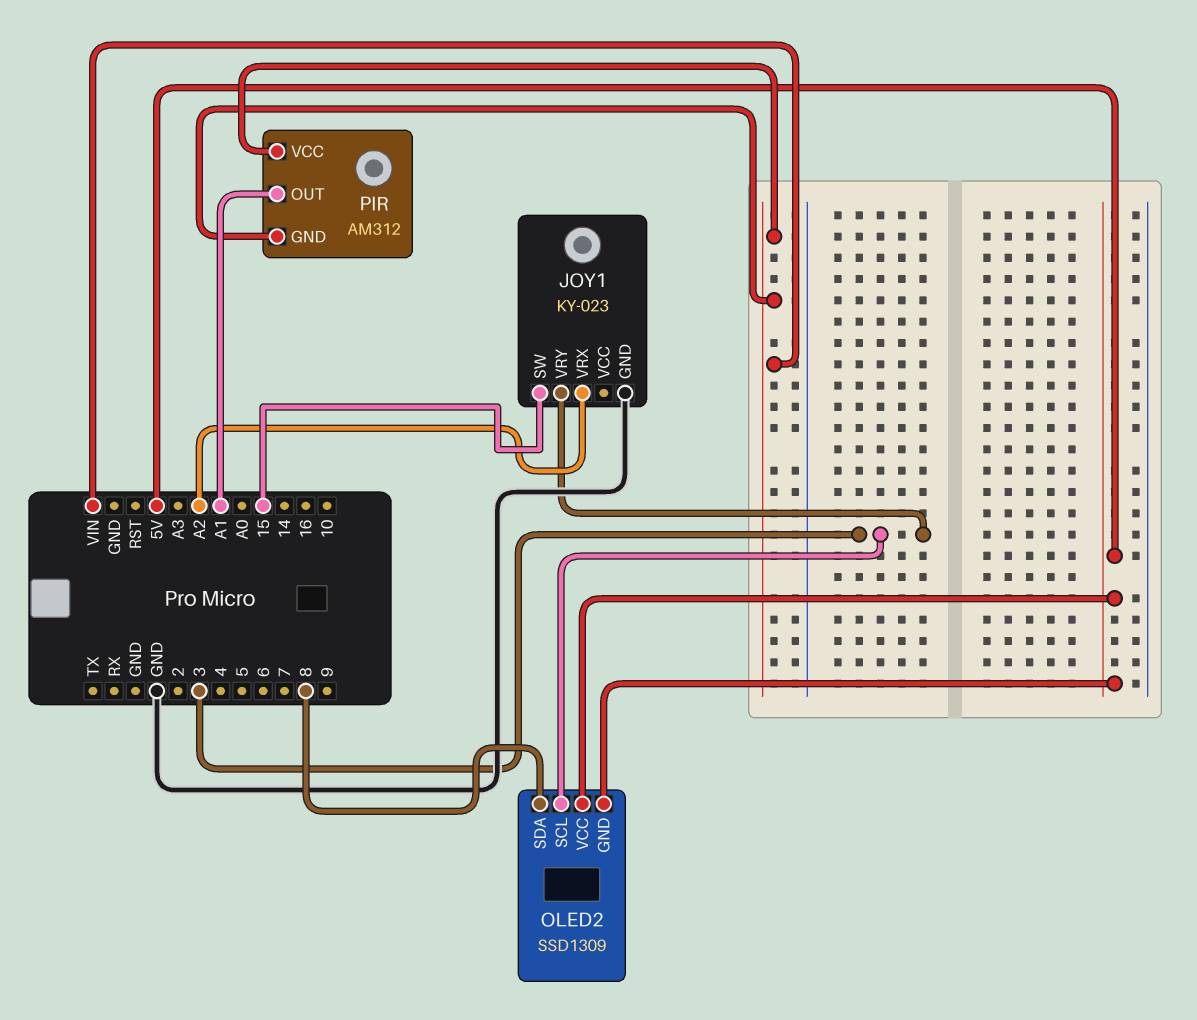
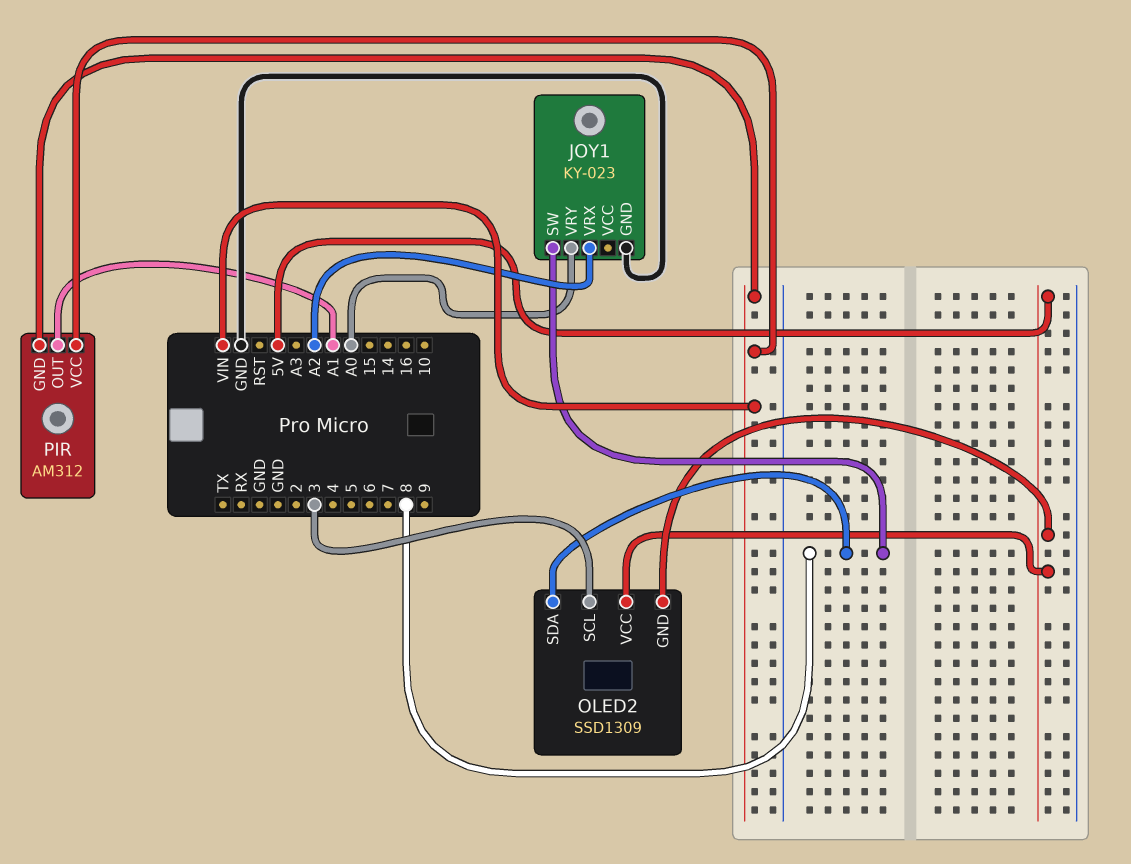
JOY1 pin SW: 15 -> 8
JOY1 pin VRY: 3 -> A0

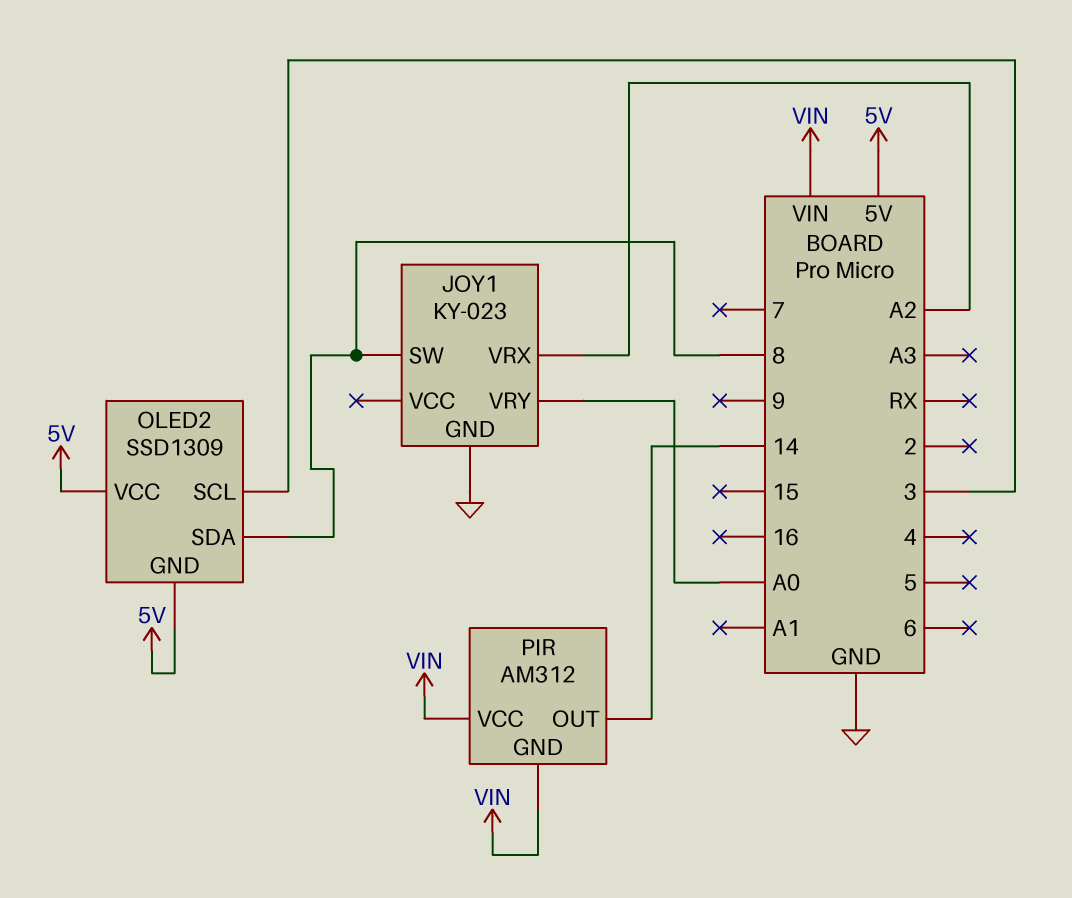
PIR pin OUT: A1 -> 14

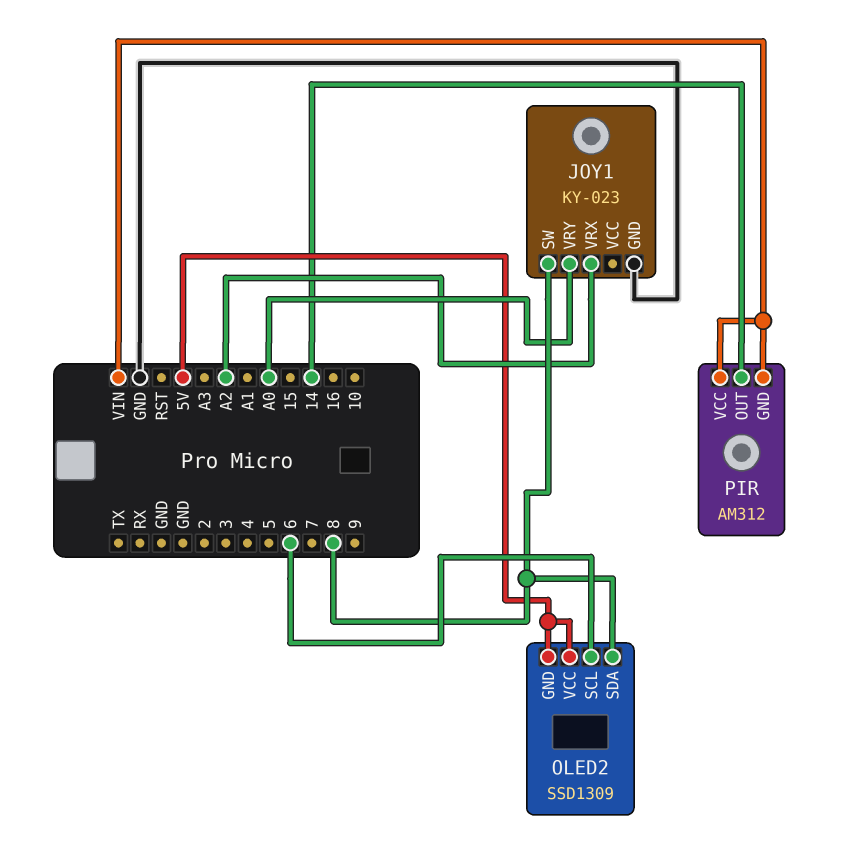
OLED2 pin SCL: 3 -> 6

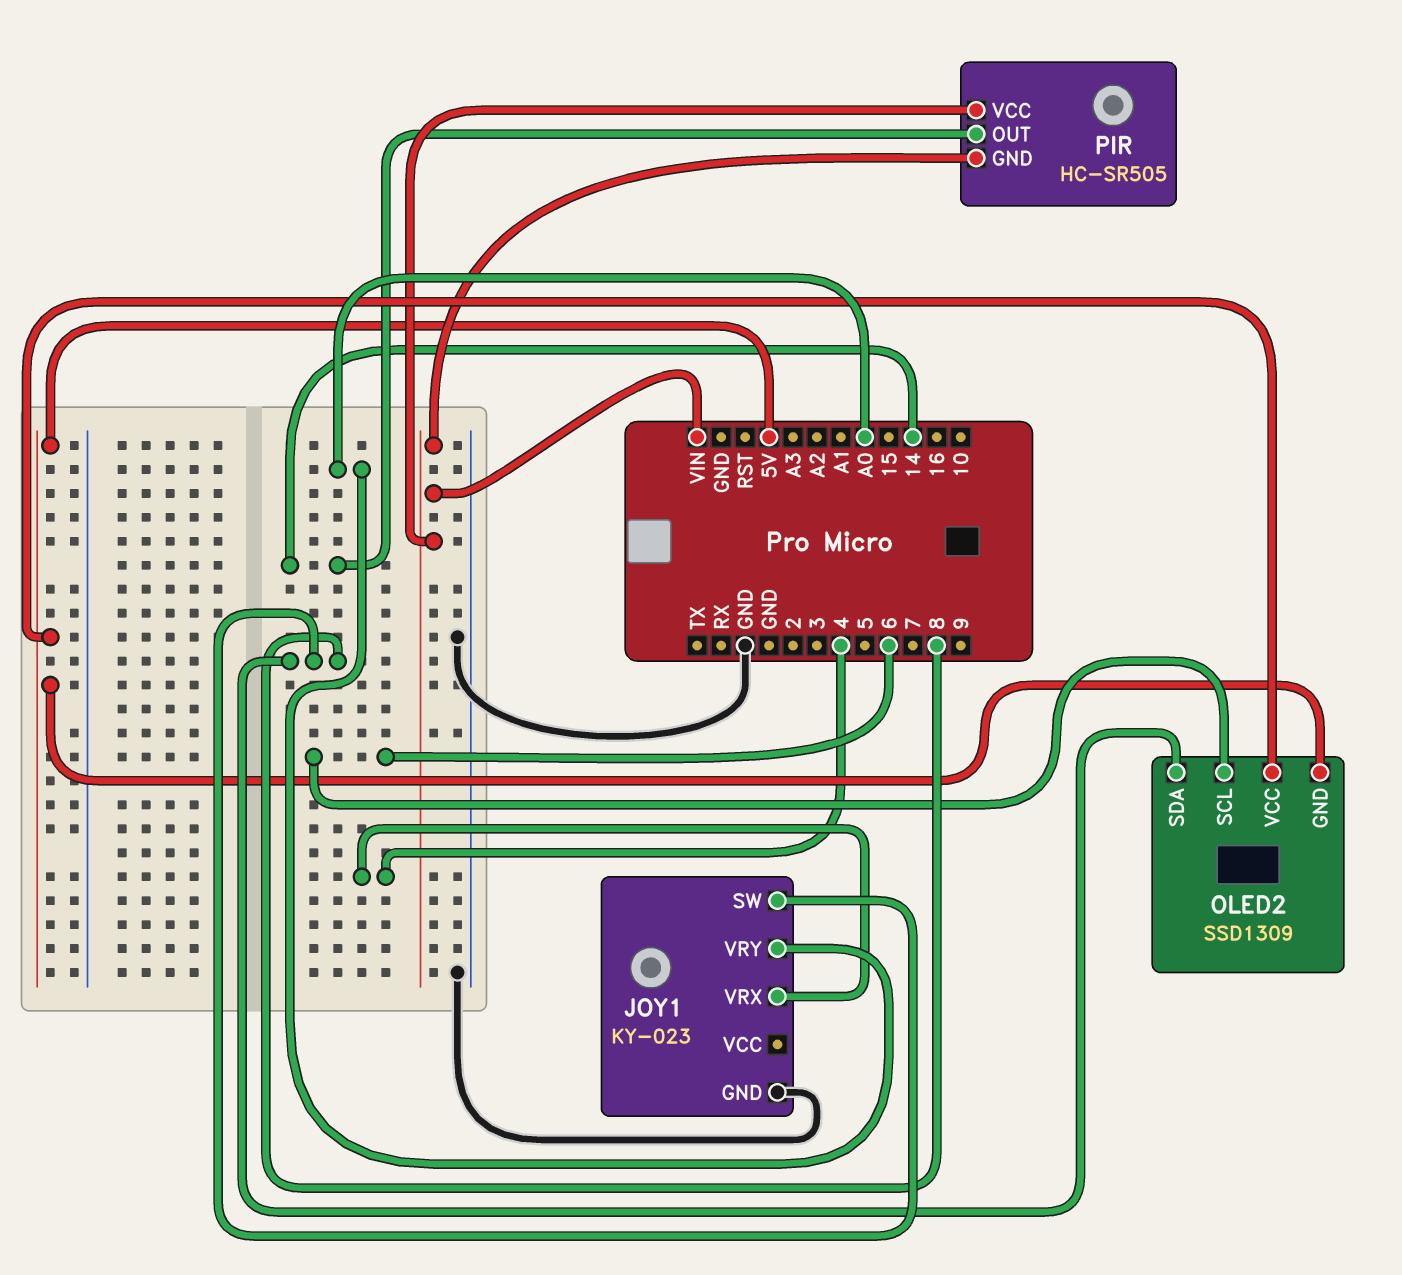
JOY1 pin VRX: A2 -> 4
PIR: AM312 -> HC-SR505

